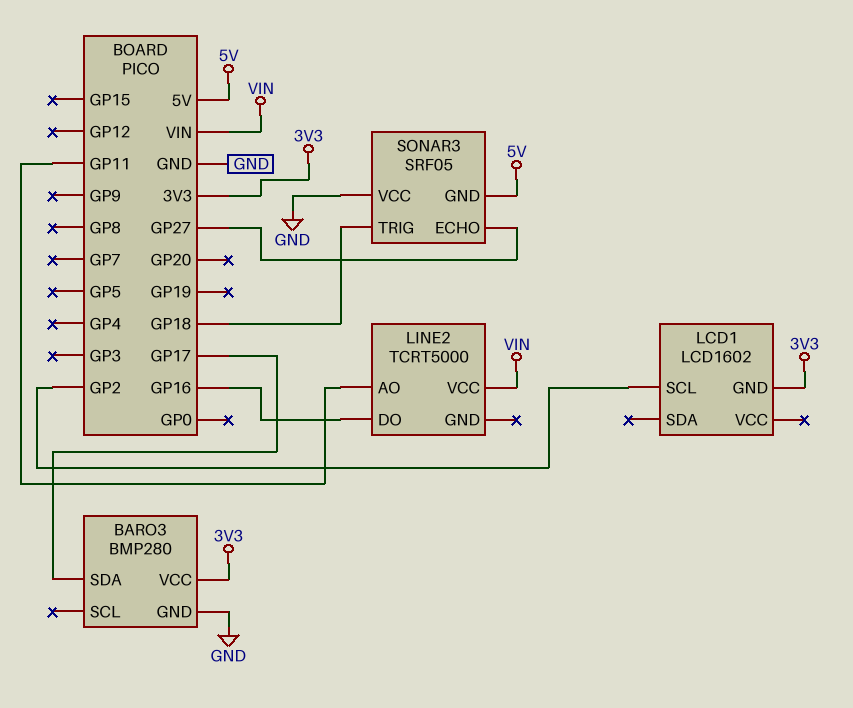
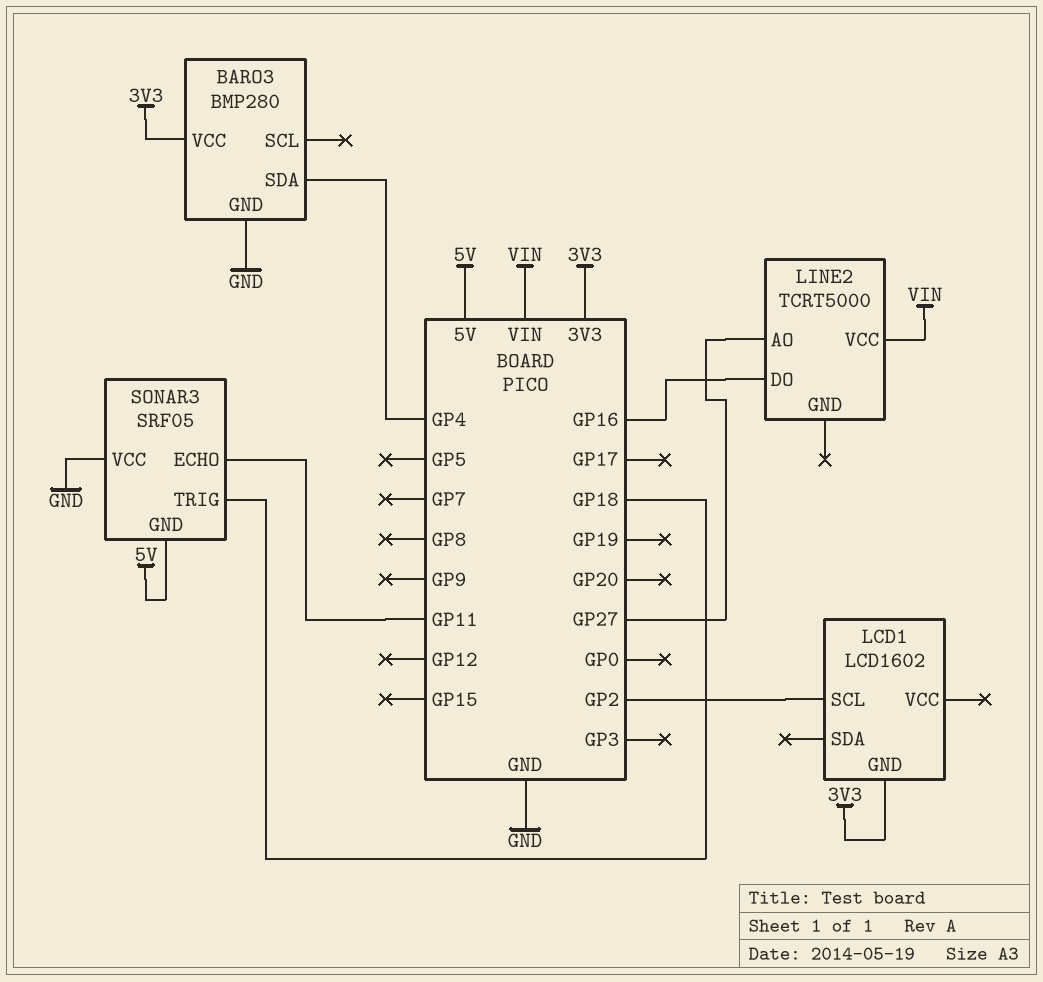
BARO3 pin SDA: GP17 -> GP4
LINE2 pin AO: GP11 -> GP27
SONAR3 pin ECHO: GP27 -> GP11

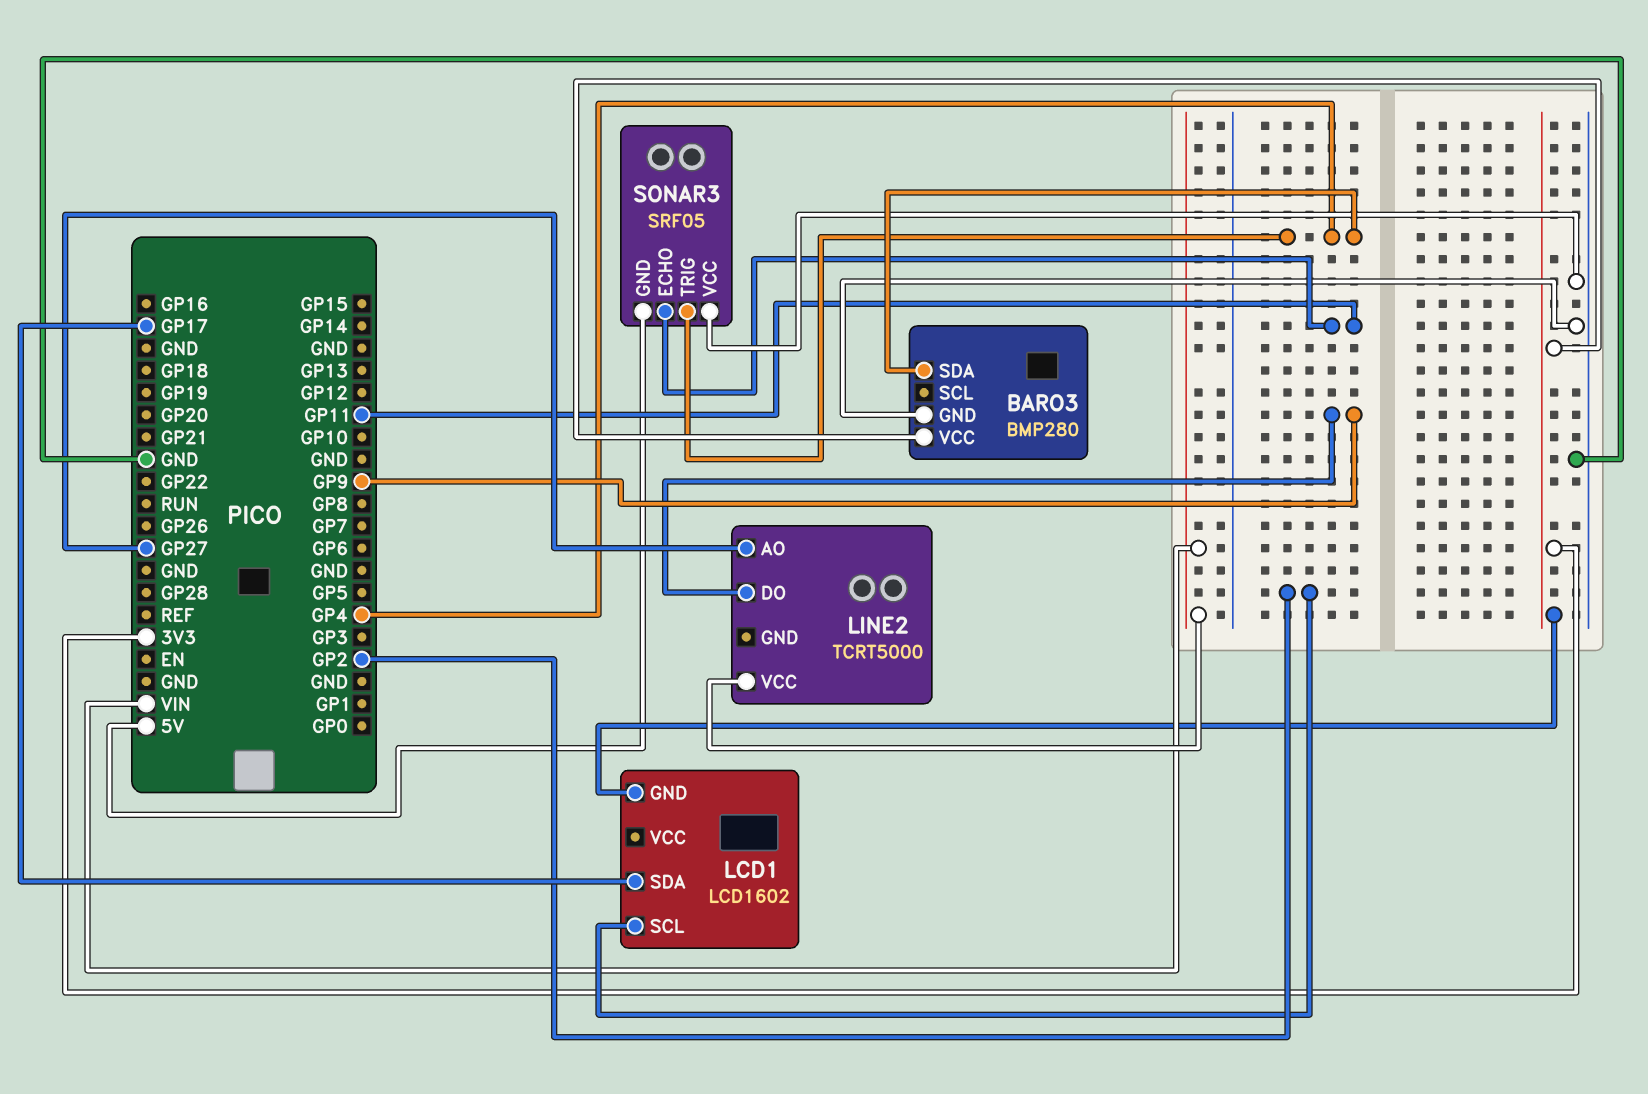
LCD1 pin SDA: none -> GP17
LINE2 pin DO: GP16 -> GP9
SONAR3 pin TRIG: GP18 -> GP4

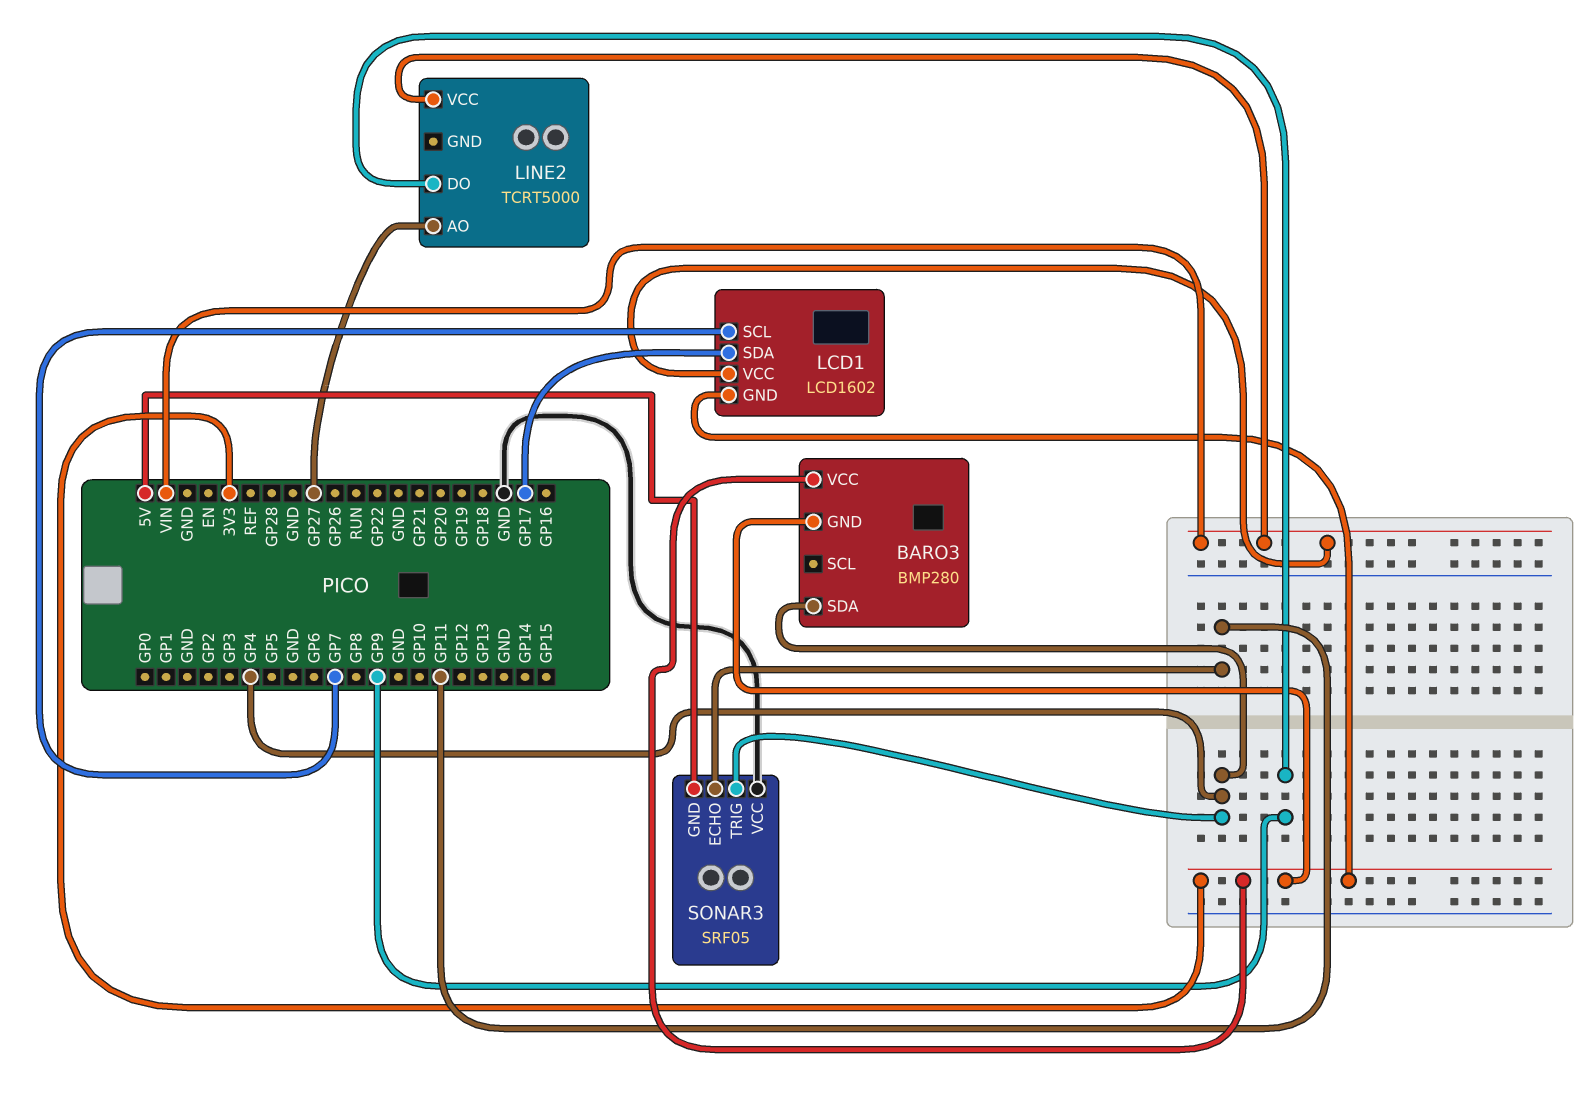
BARO3 pin GND: GND -> 3V3
LCD1 pin SCL: GP2 -> GP7
LCD1 pin VCC: none -> VIN

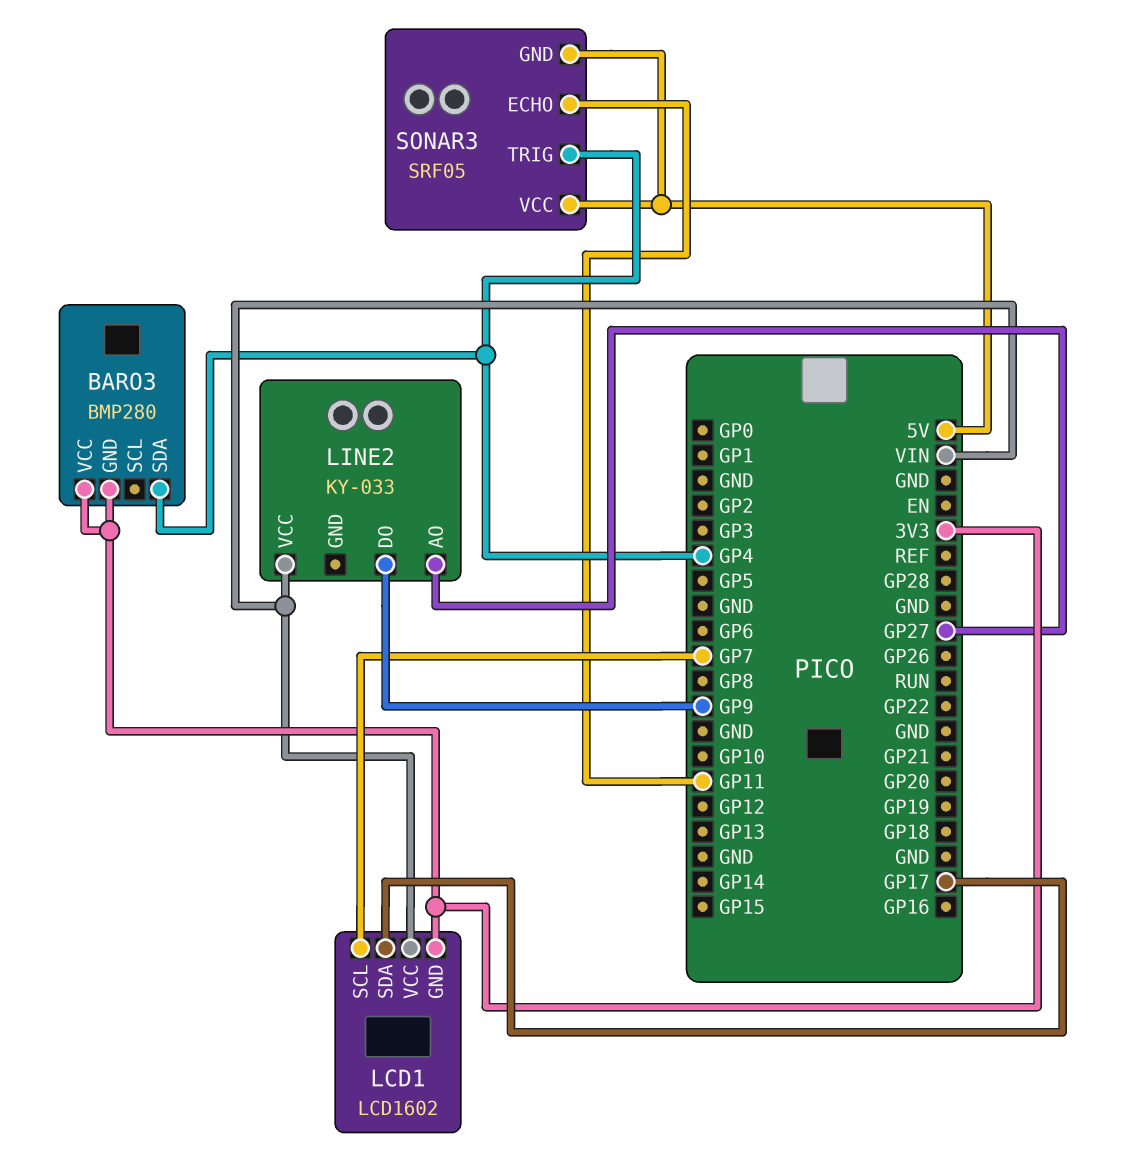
LINE2: TCRT5000 -> KY-033
SONAR3 pin VCC: GND -> 5V

